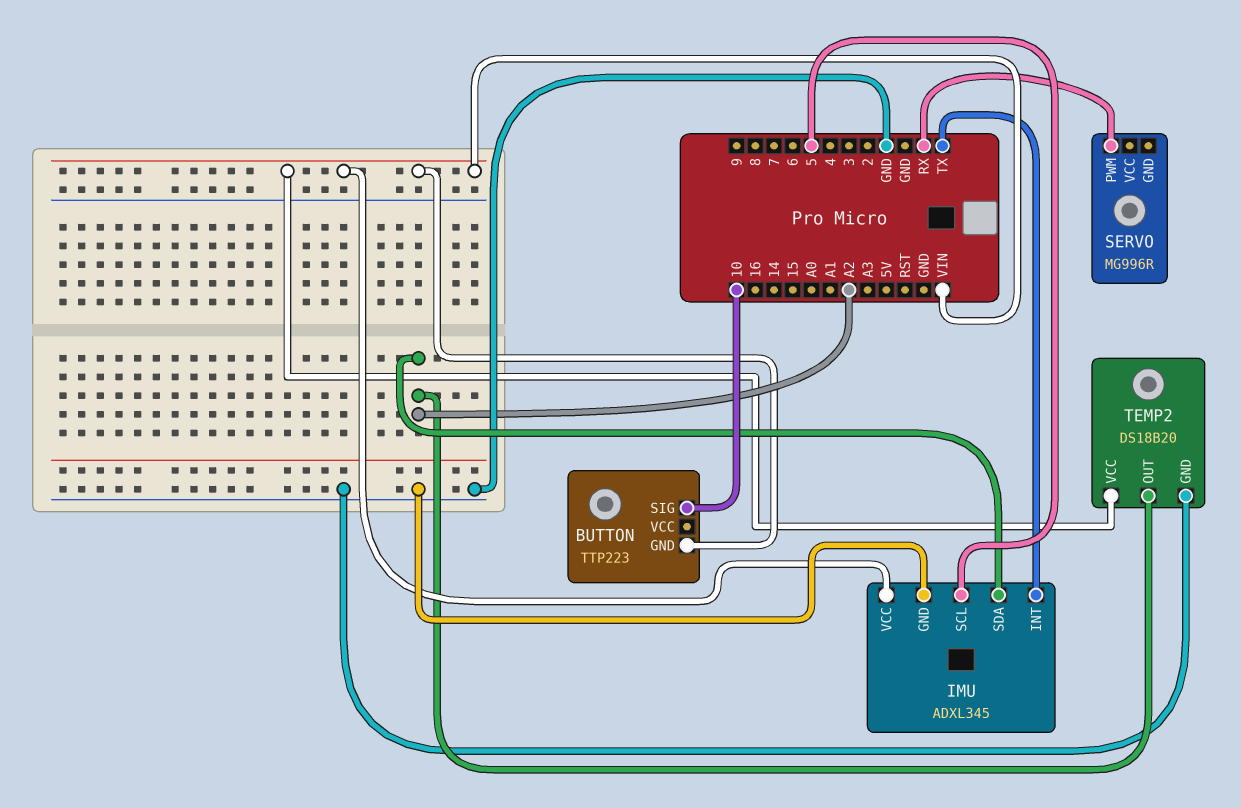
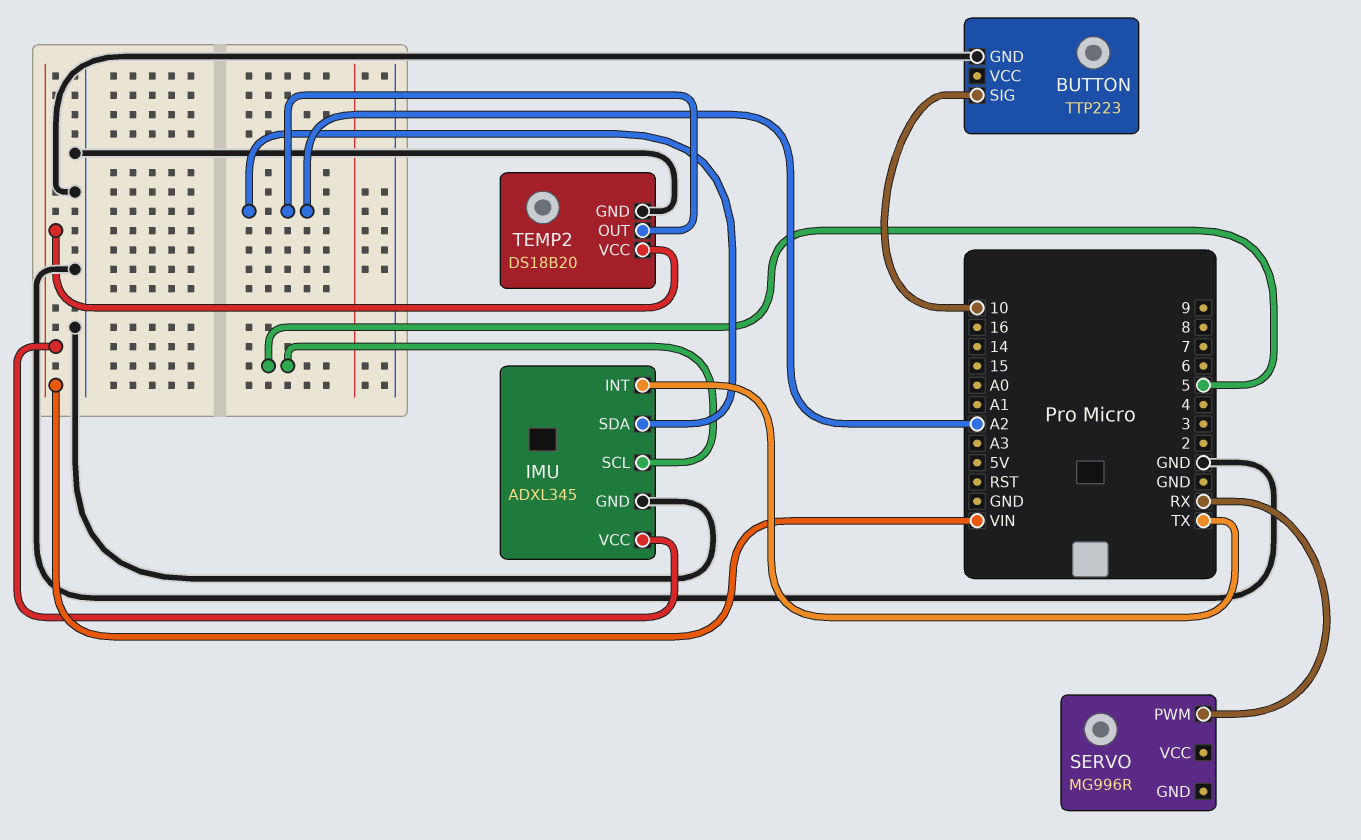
BUTTON pin GND: VIN -> GND

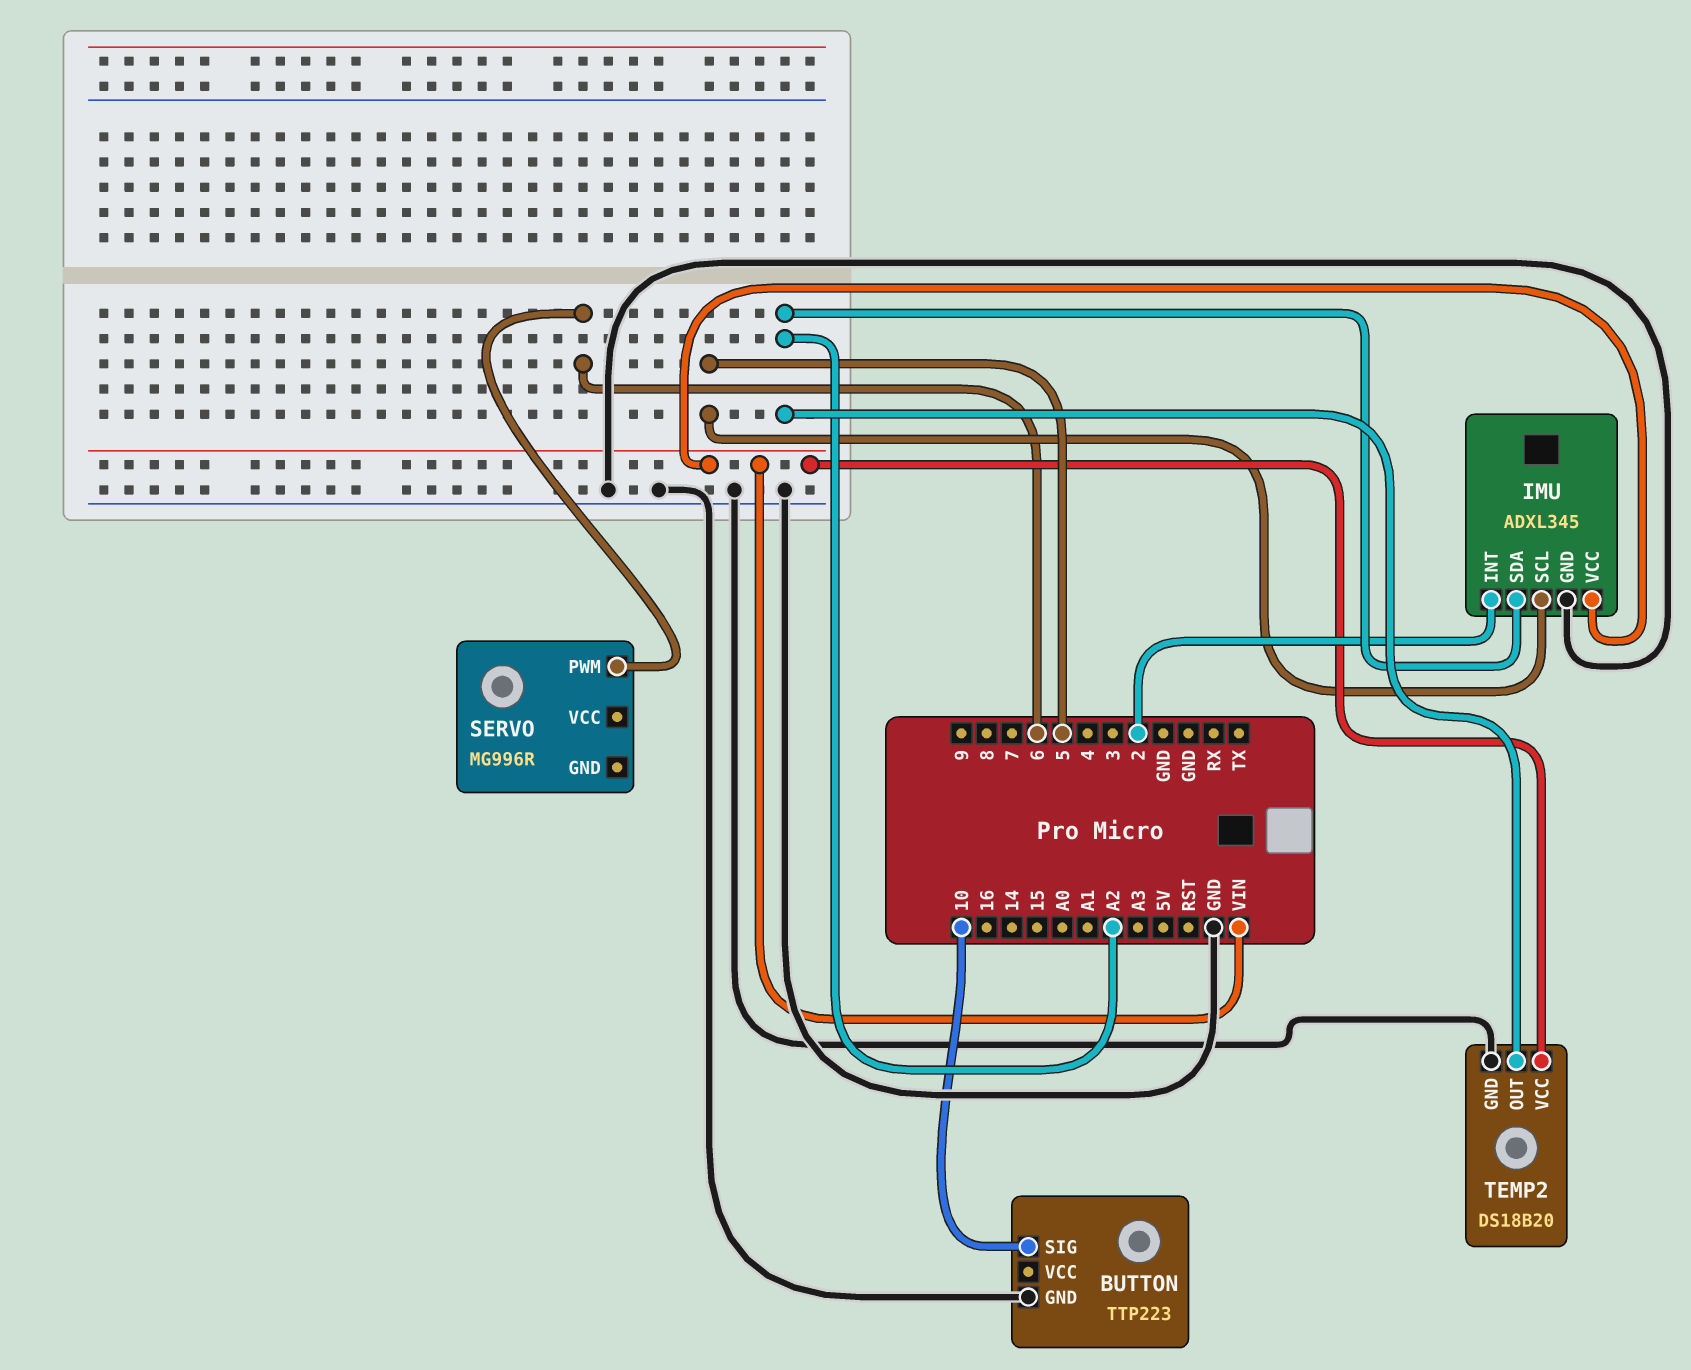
IMU pin INT: TX -> 2
SERVO pin PWM: RX -> 6

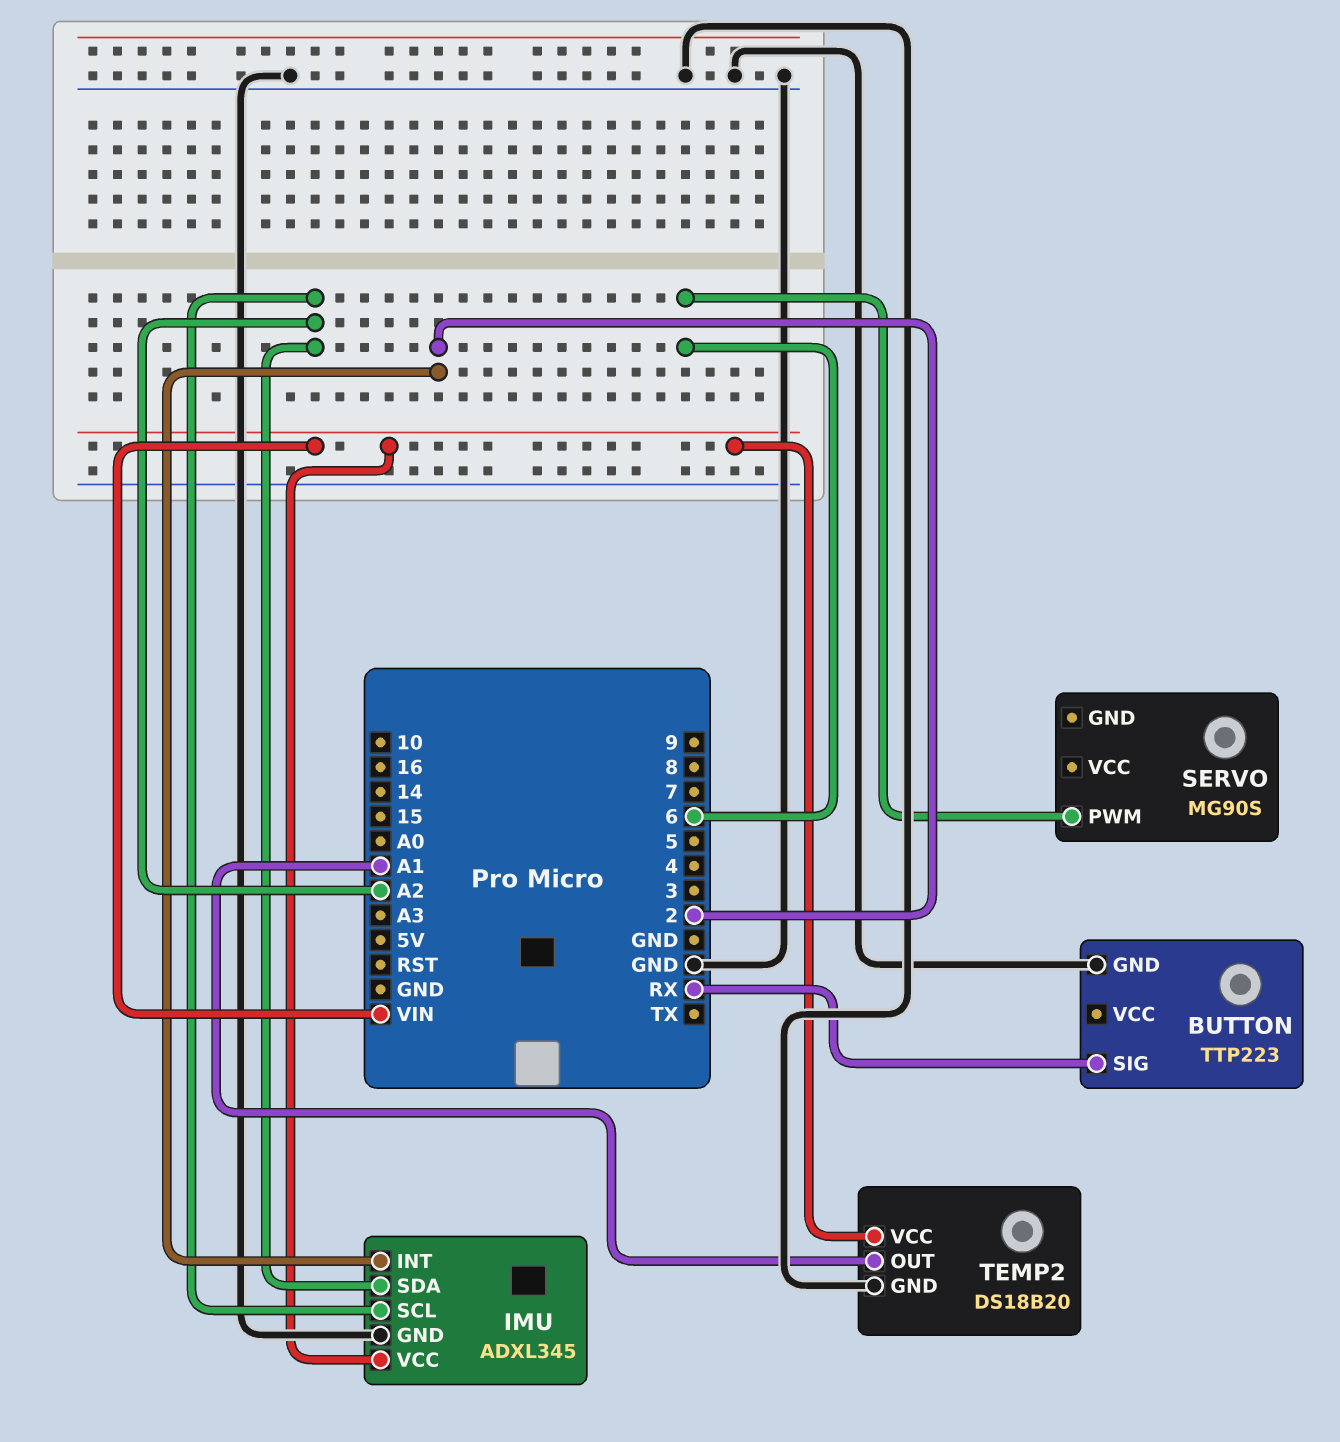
BUTTON pin SIG: 10 -> RX
IMU pin SCL: 5 -> A2
SERVO: MG996R -> MG90S
TEMP2 pin OUT: A2 -> A1

